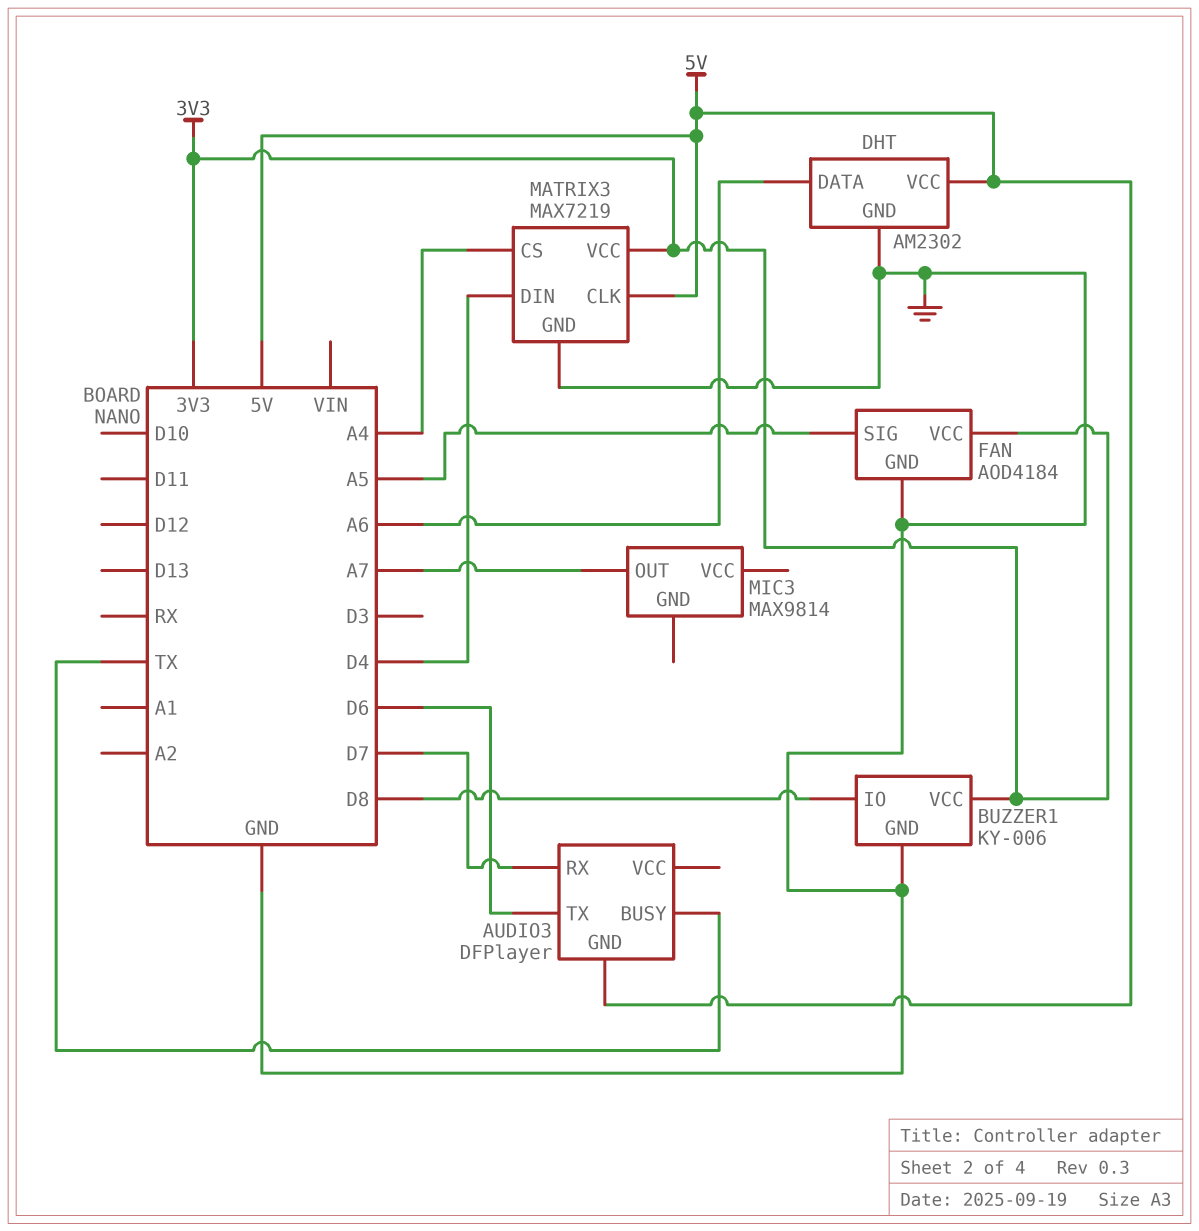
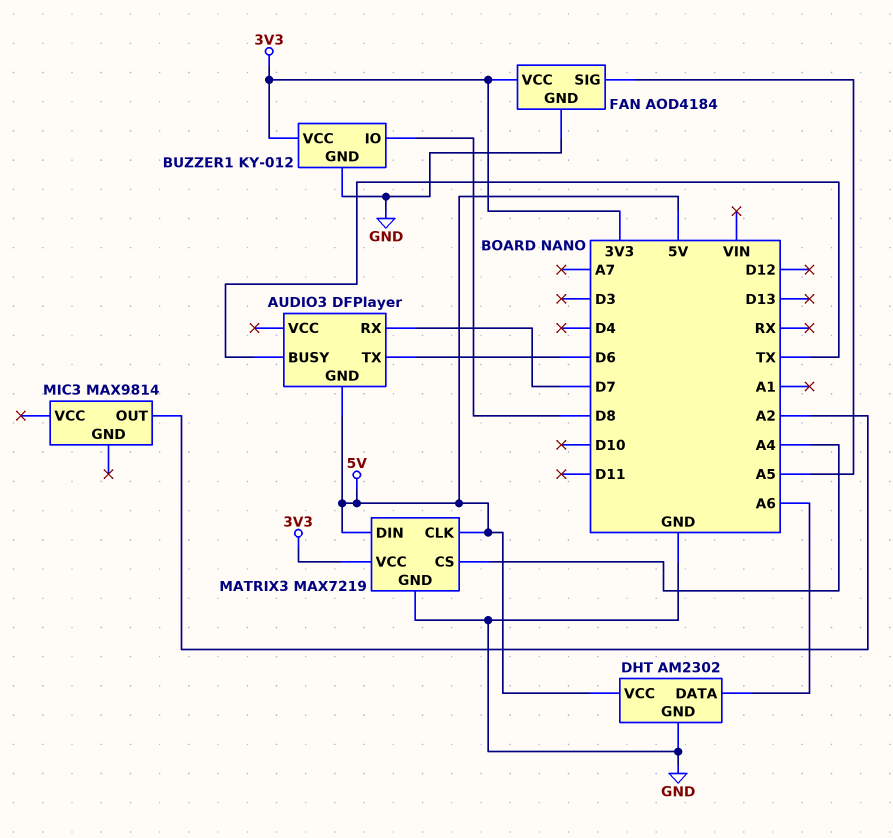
BUZZER1: KY-006 -> KY-012
MATRIX3 pin DIN: D4 -> 5V
MIC3 pin OUT: A7 -> A2

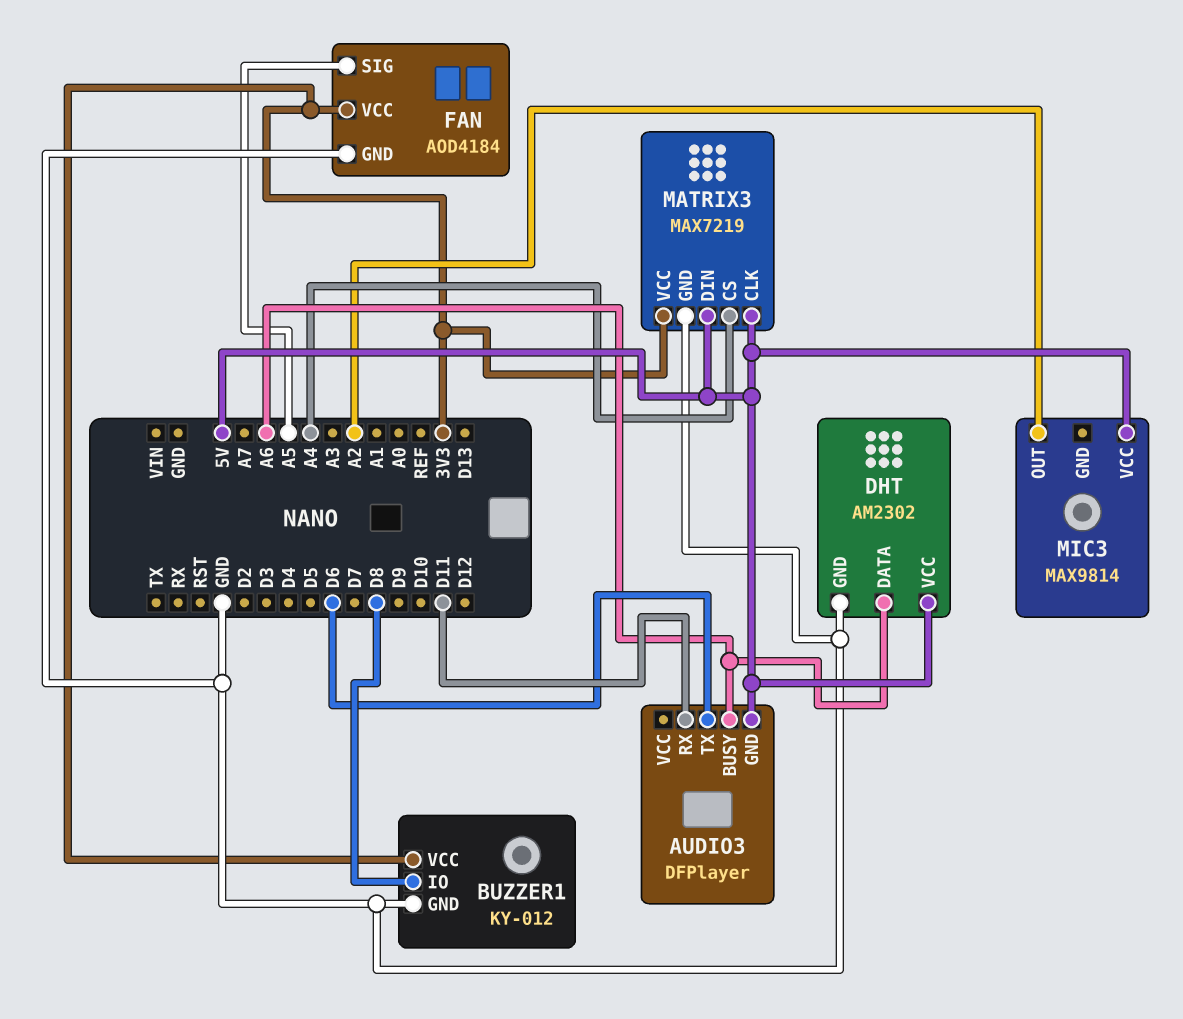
AUDIO3 pin BUSY: TX -> A6
AUDIO3 pin RX: D7 -> D11
MIC3 pin VCC: none -> 5V

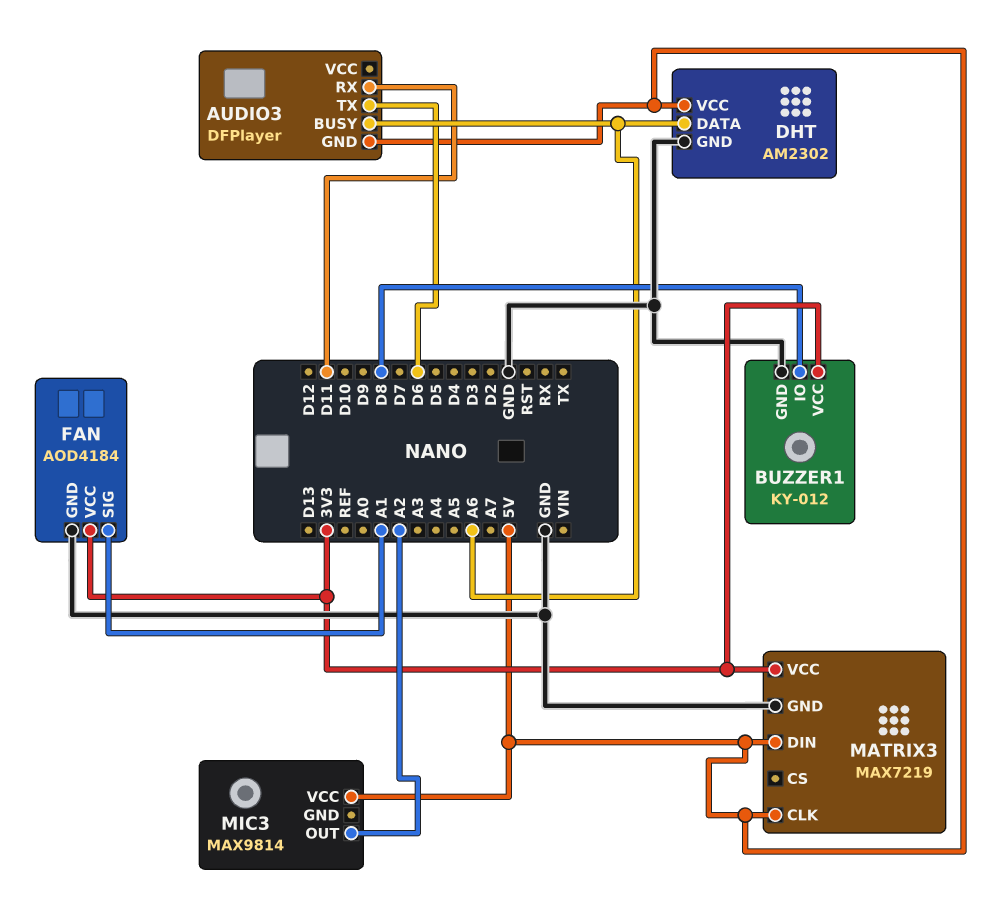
FAN pin SIG: A5 -> A1
MATRIX3 pin CS: A4 -> none

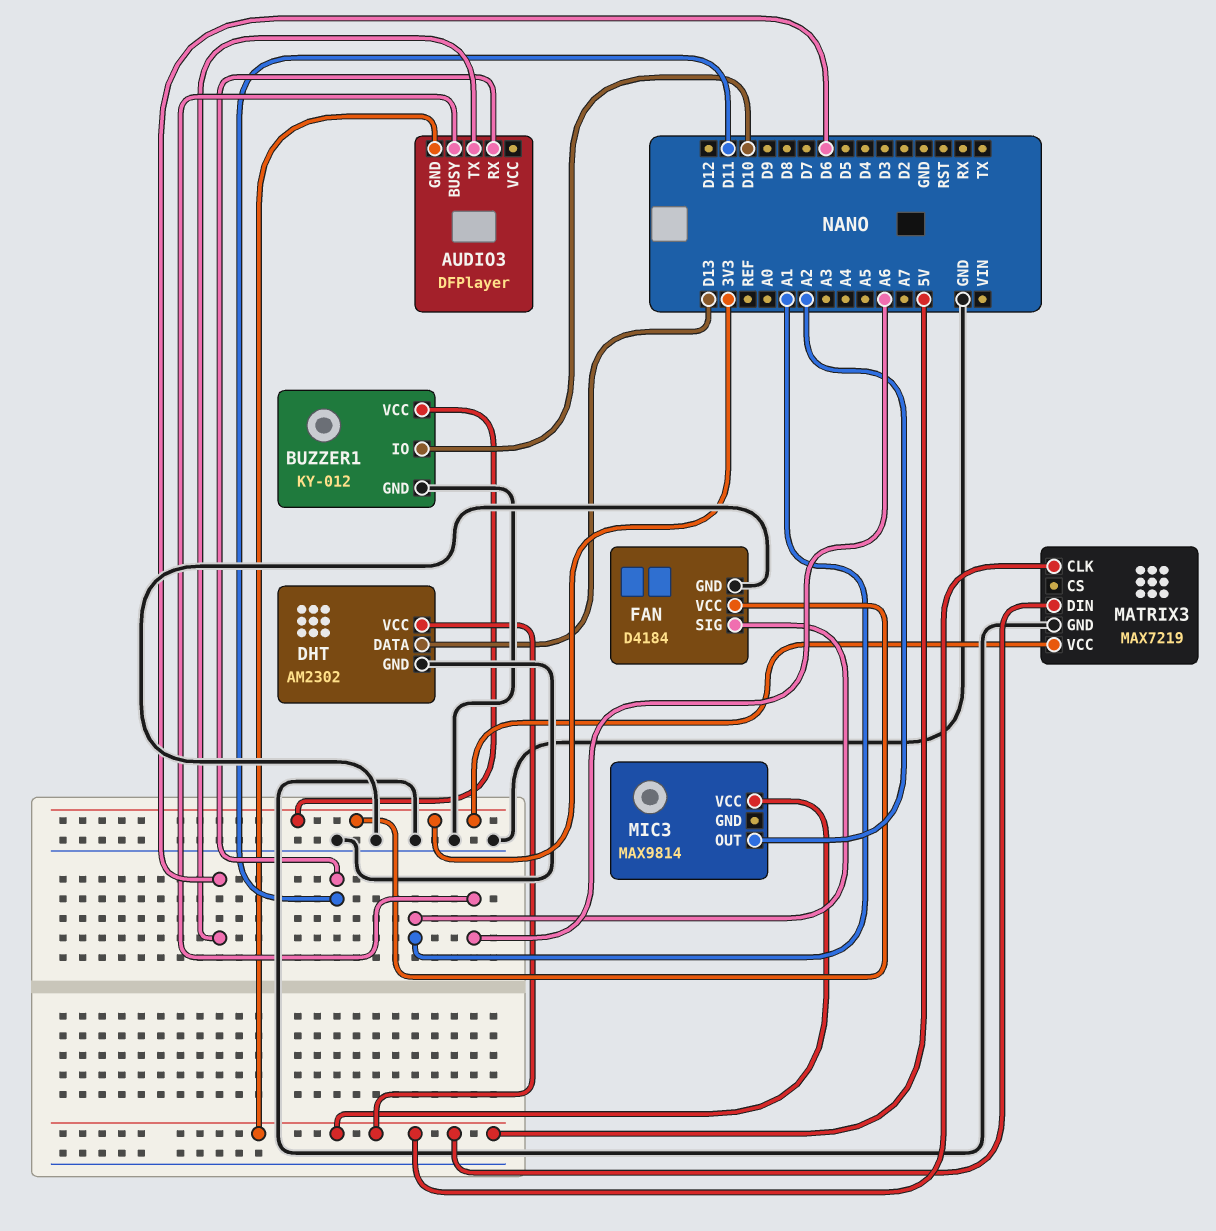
BUZZER1 pin IO: D8 -> D10
DHT pin DATA: A6 -> D13
FAN: AOD4184 -> D4184

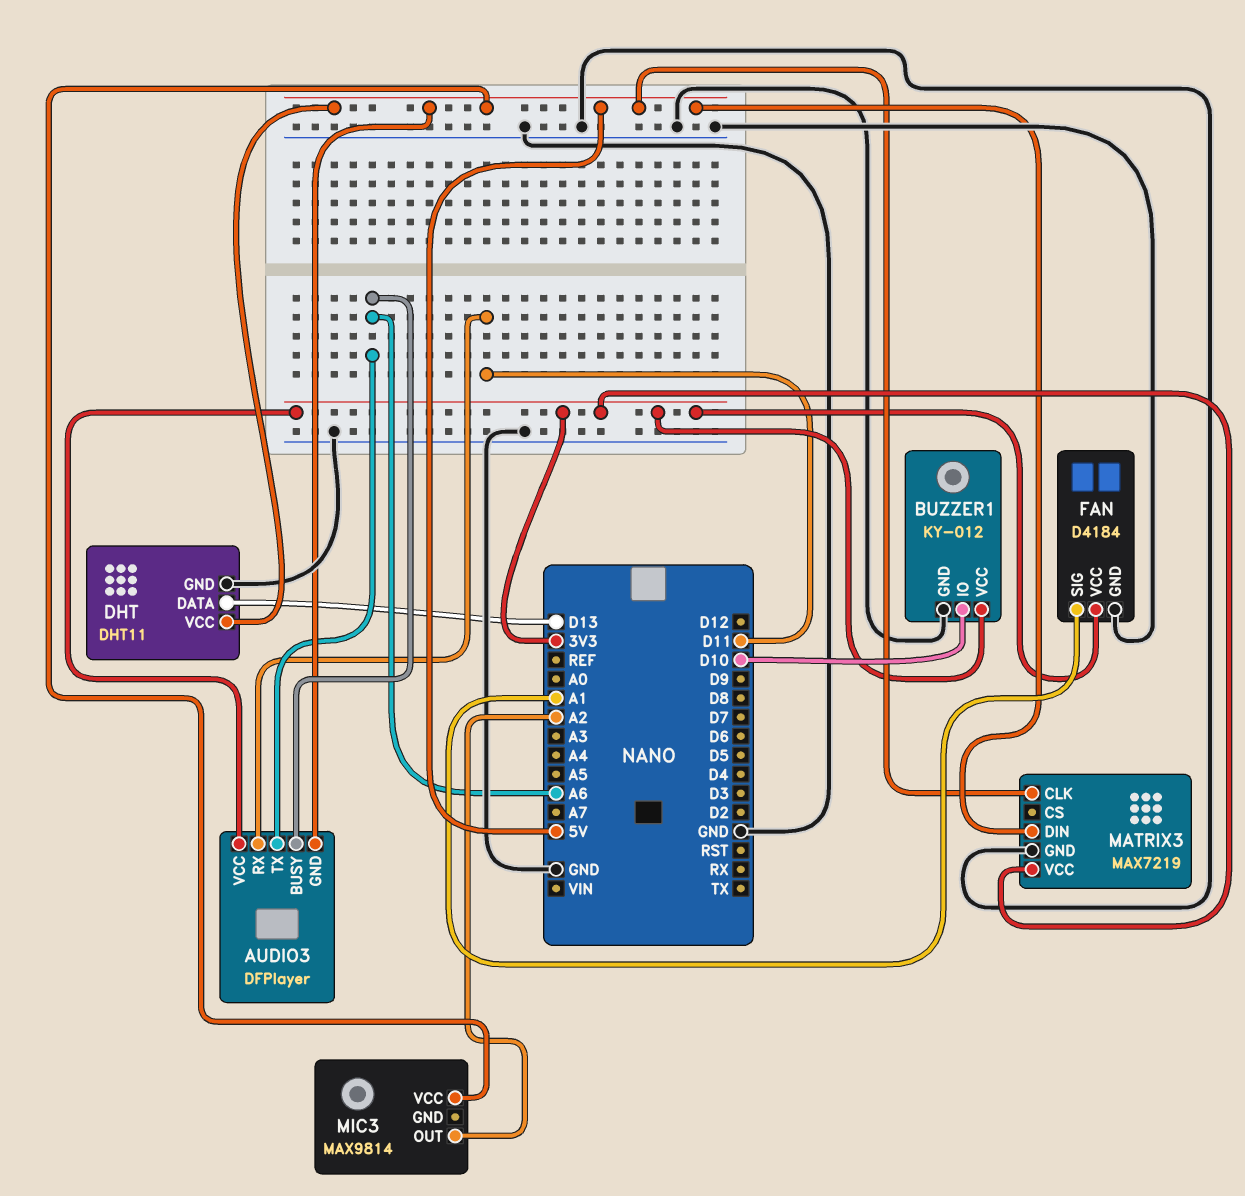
AUDIO3 pin TX: D6 -> A6
AUDIO3 pin VCC: none -> 3V3
DHT: AM2302 -> DHT11

